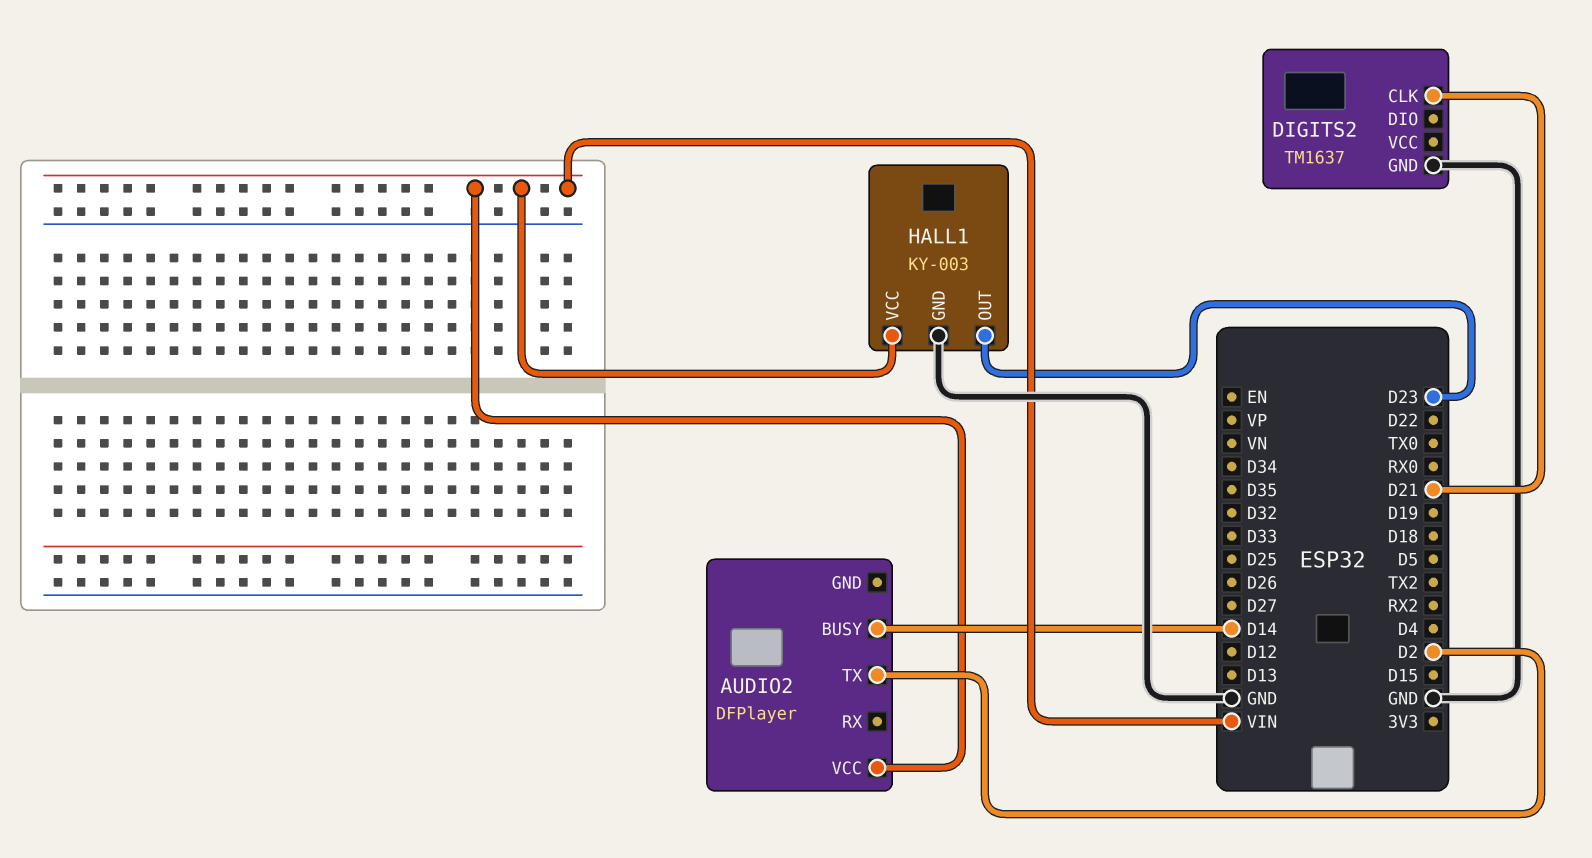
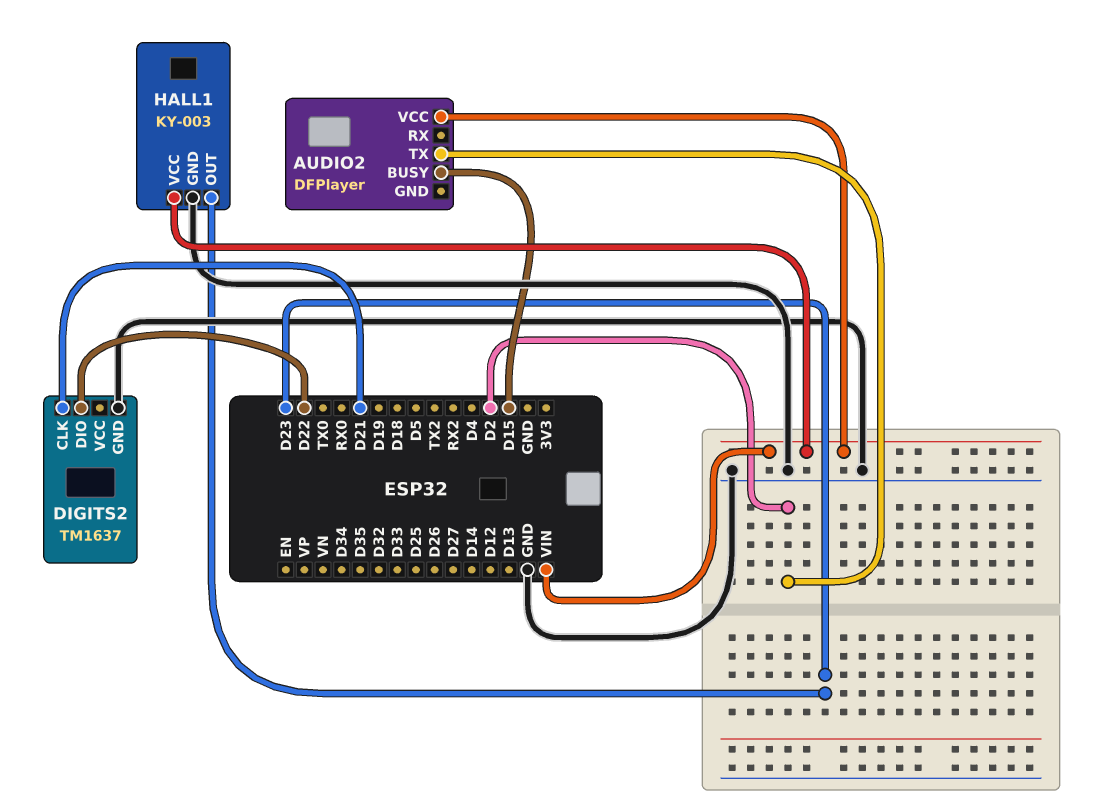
AUDIO2 pin BUSY: D14 -> D15
DIGITS2 pin DIO: none -> D22

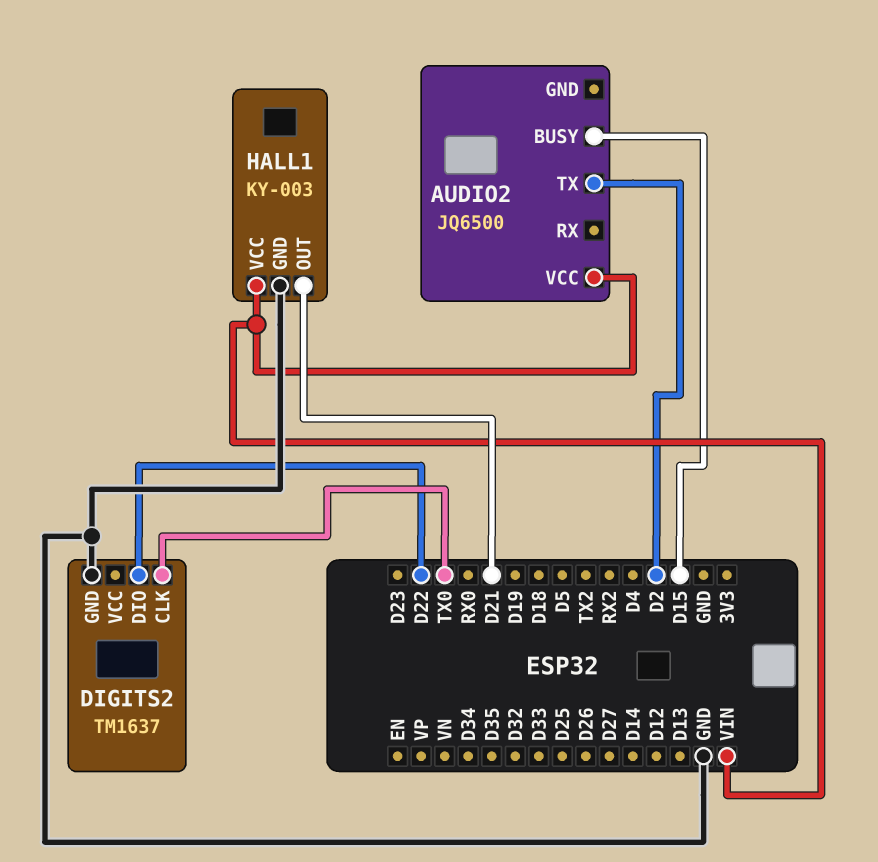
AUDIO2: DFPlayer -> JQ6500
DIGITS2 pin CLK: D21 -> TX0
HALL1 pin OUT: D23 -> D21

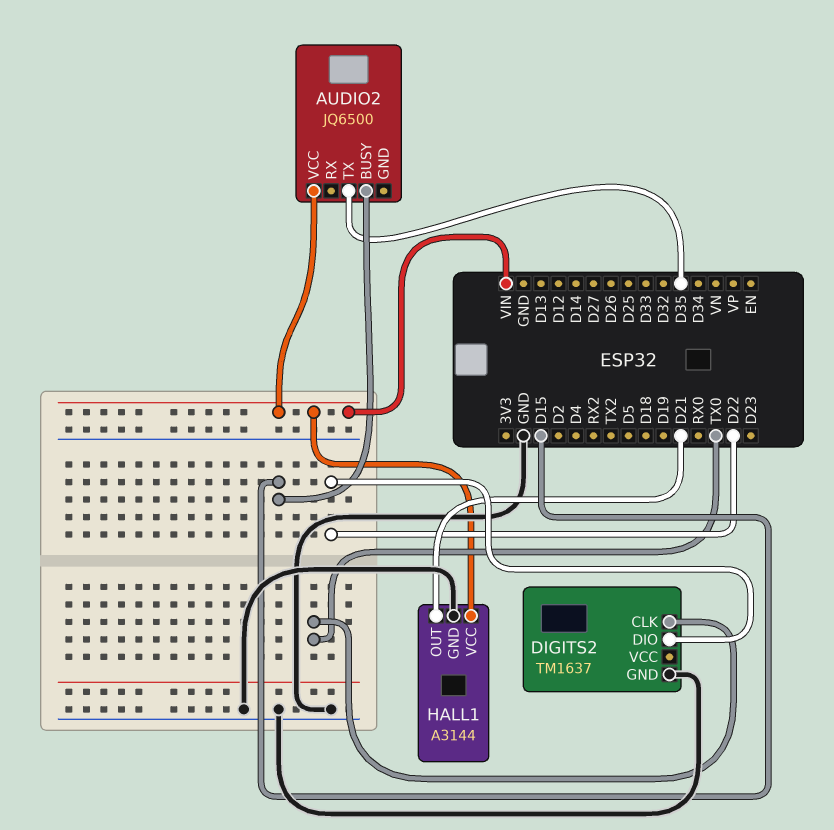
AUDIO2 pin TX: D2 -> D35
HALL1: KY-003 -> A3144

